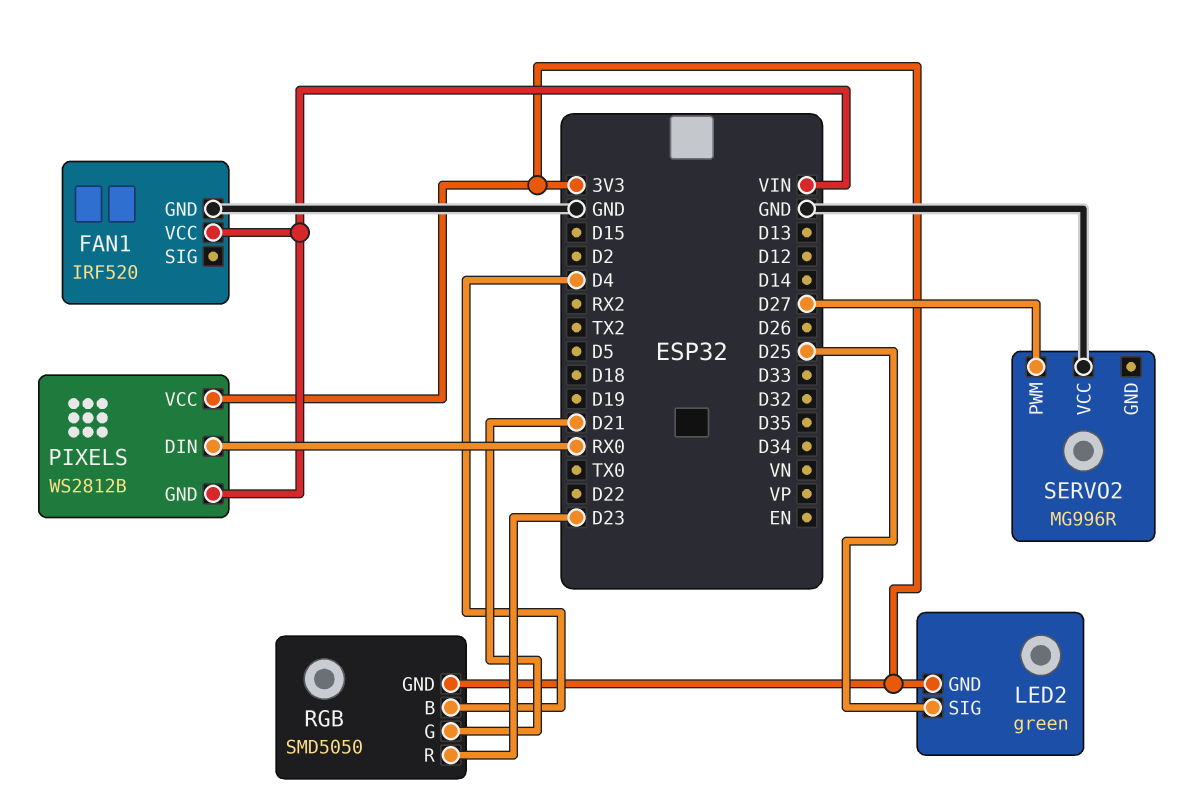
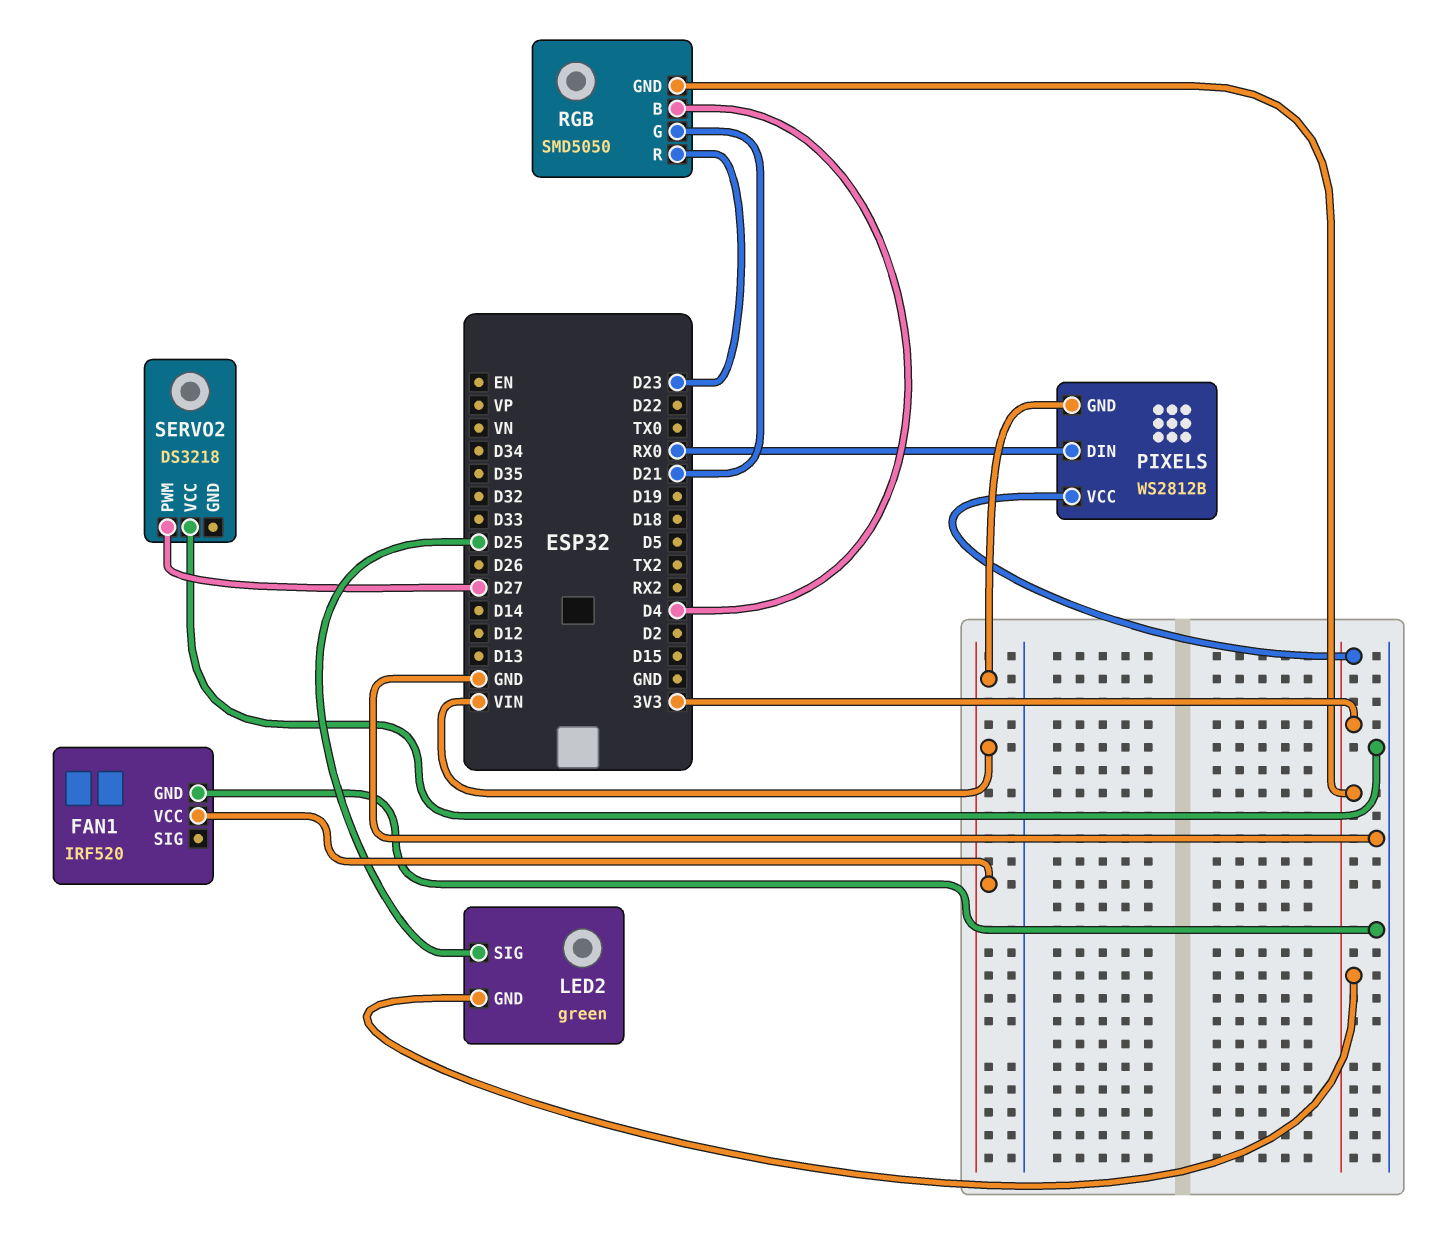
SERVO2: MG996R -> DS3218

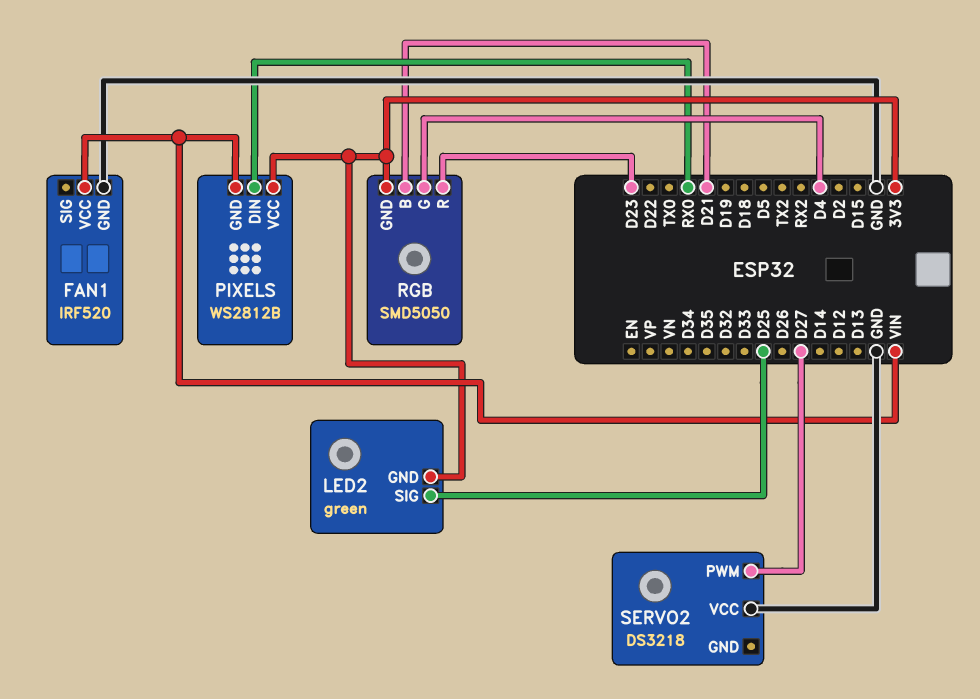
RGB pin B: D4 -> D21
RGB pin G: D21 -> D4

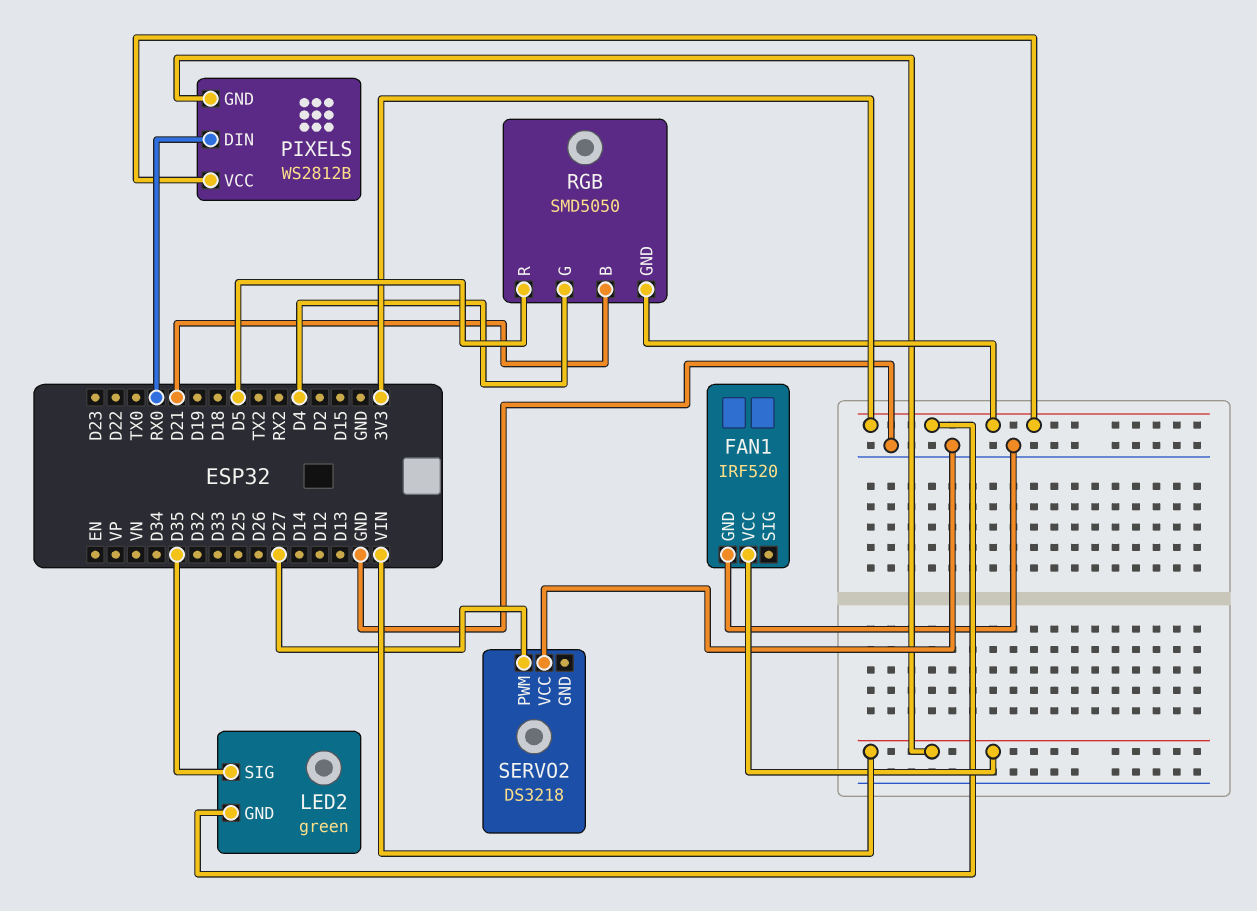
LED2 pin SIG: D25 -> D35
RGB pin R: D23 -> D5

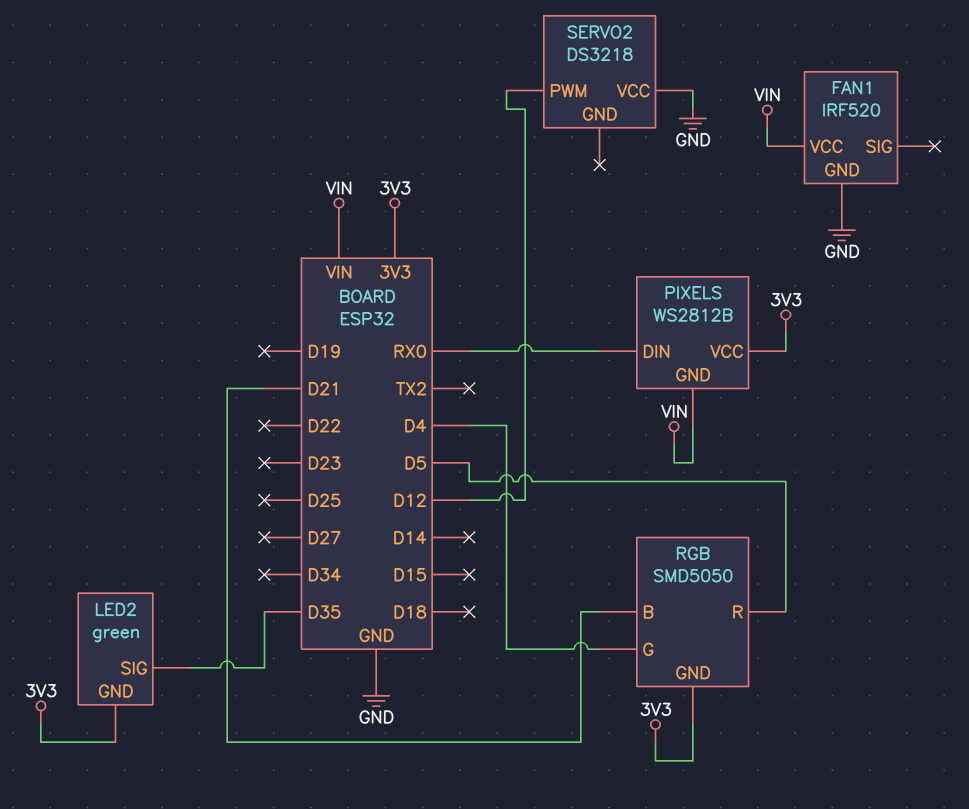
SERVO2 pin PWM: D27 -> D12

